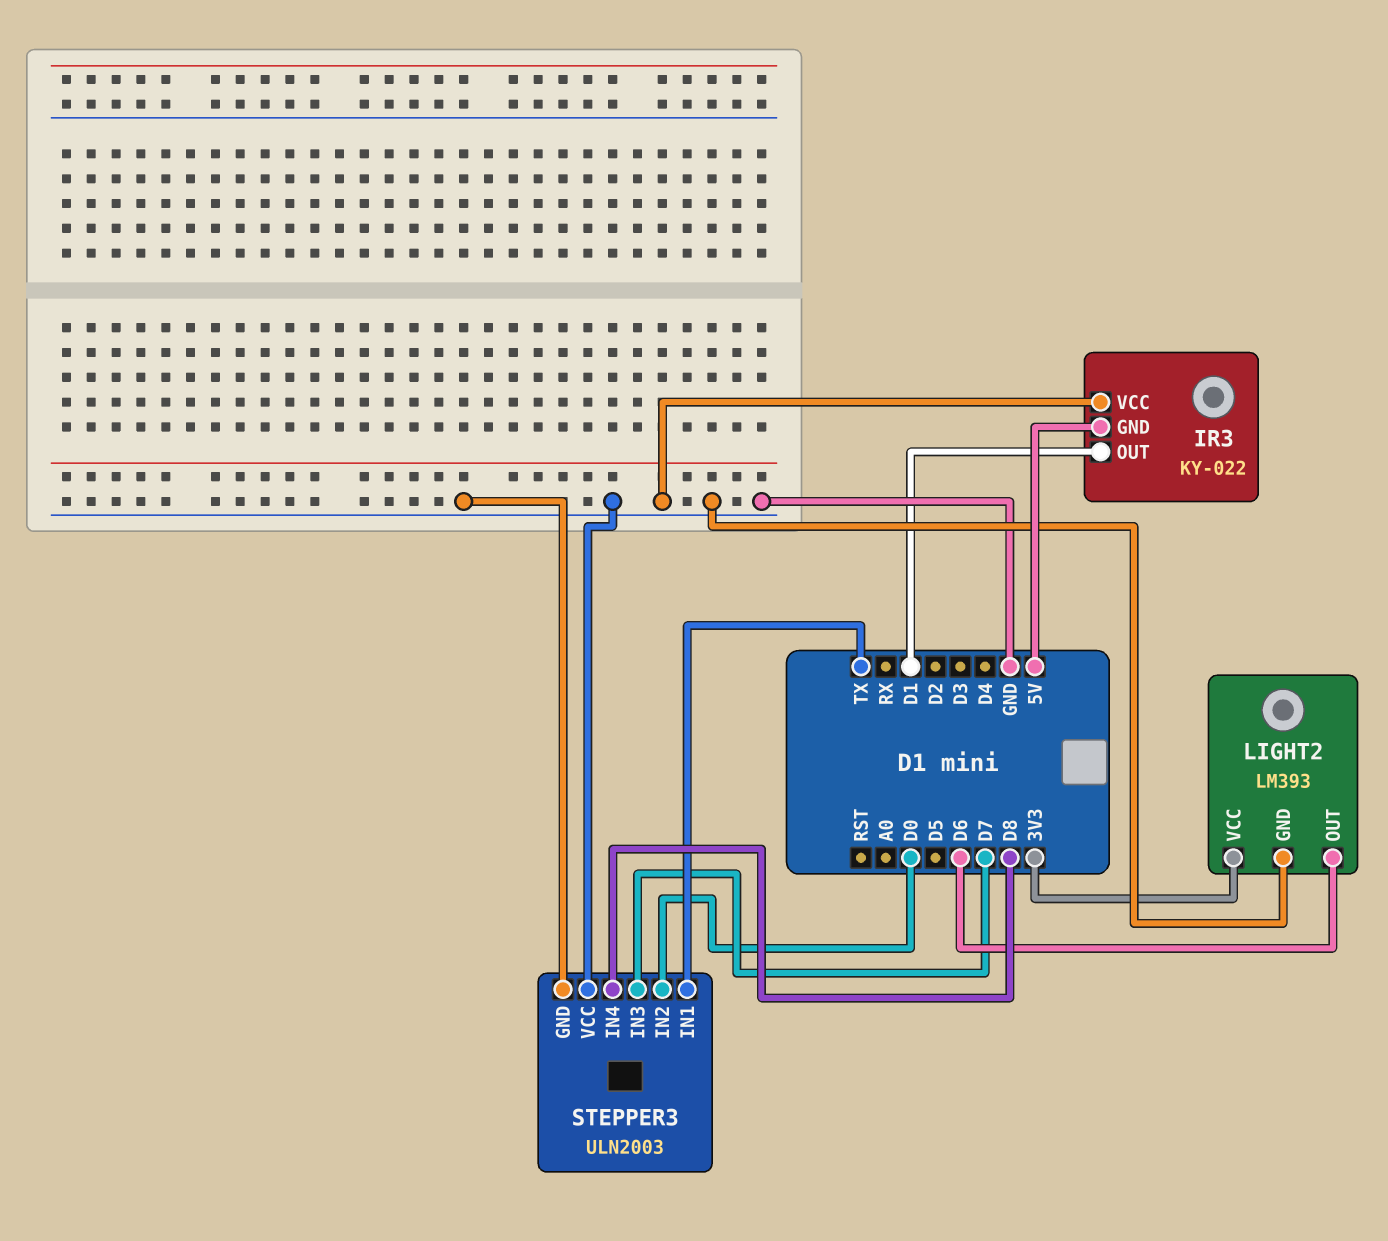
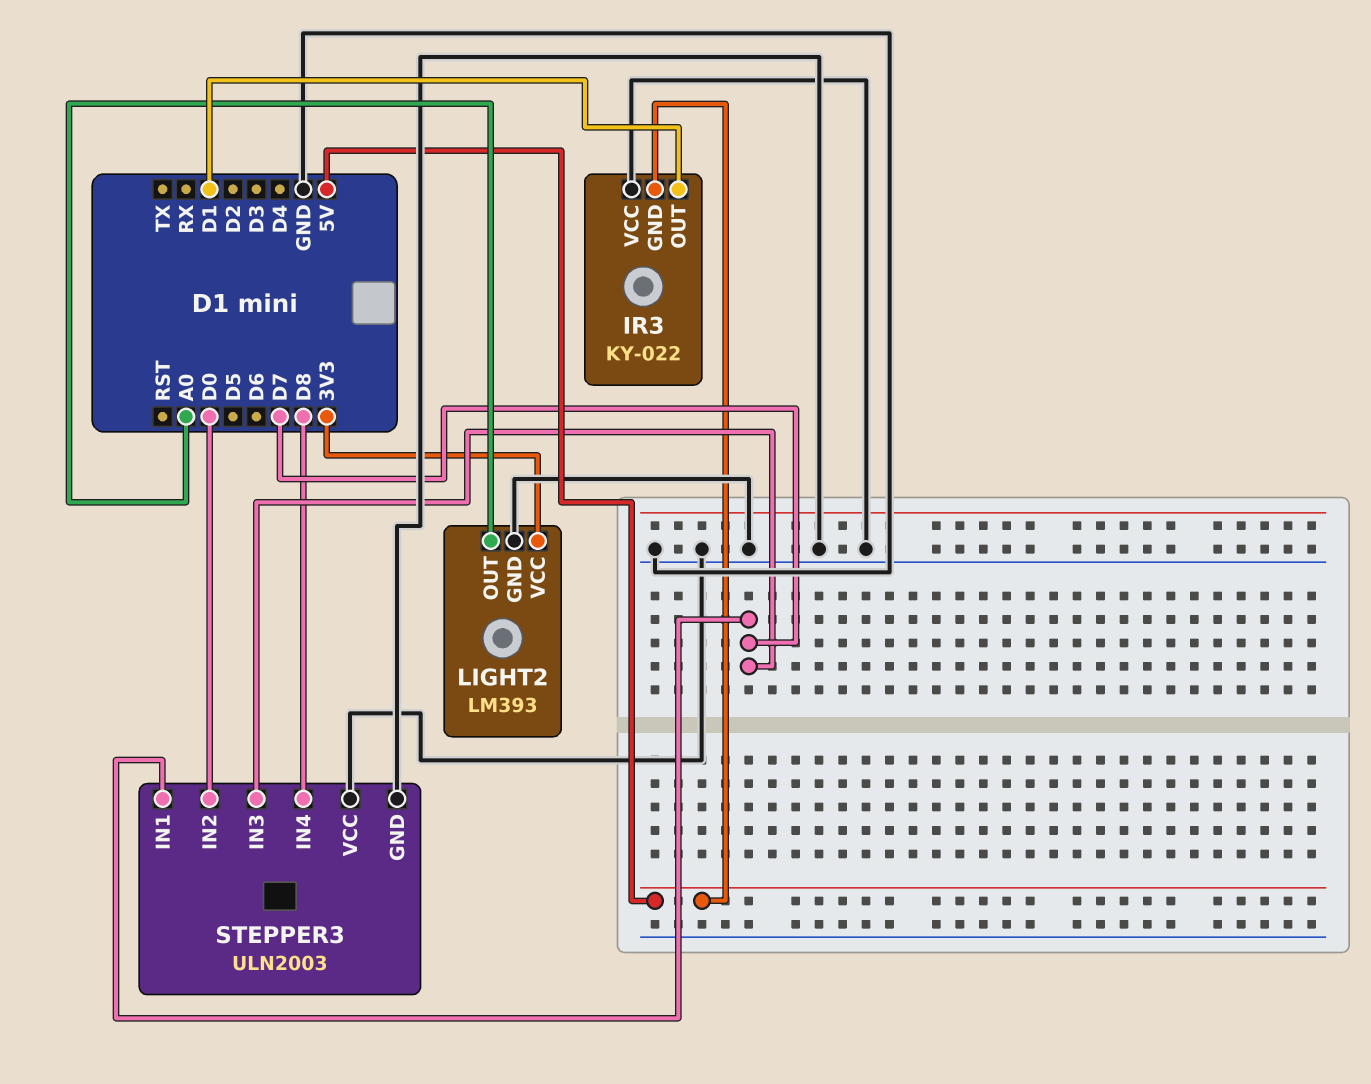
LIGHT2 pin OUT: D6 -> A0
STEPPER3 pin IN1: TX -> D7

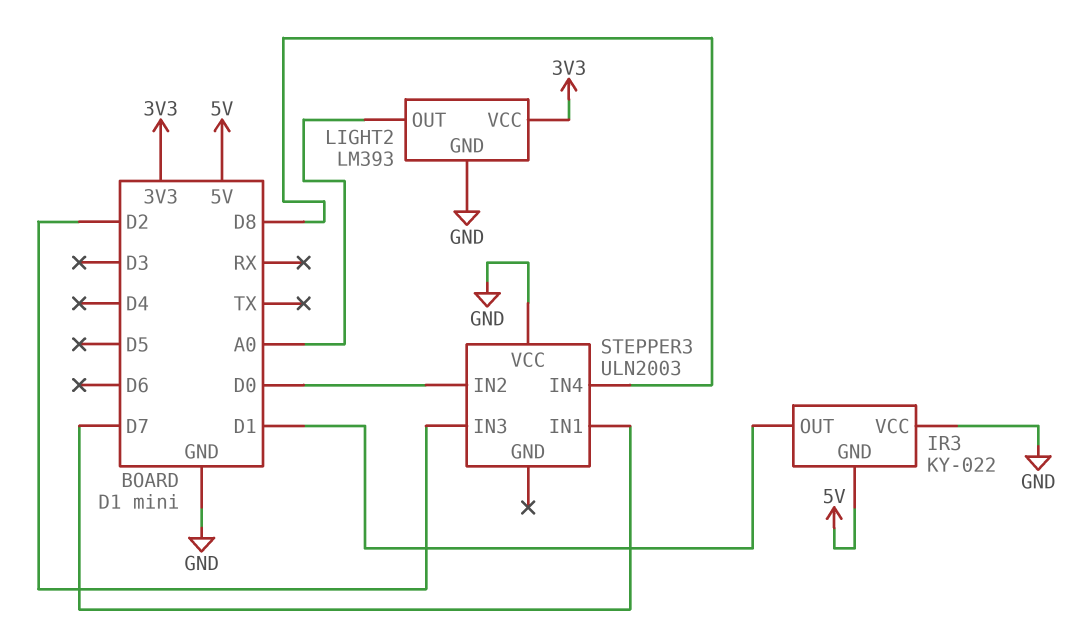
STEPPER3 pin GND: GND -> none
STEPPER3 pin IN3: D7 -> D2

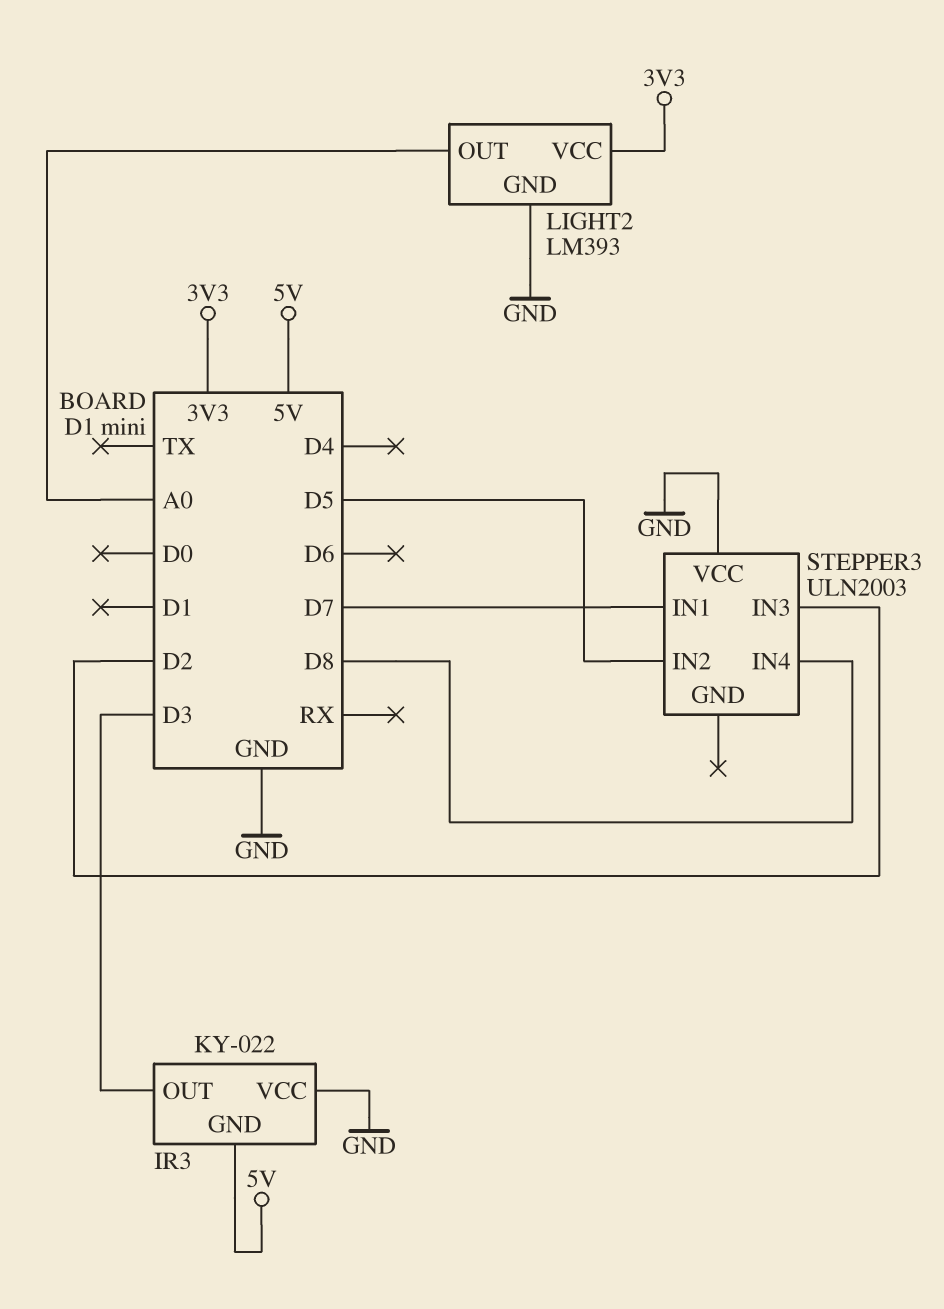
IR3 pin OUT: D1 -> D3
STEPPER3 pin IN2: D0 -> D5

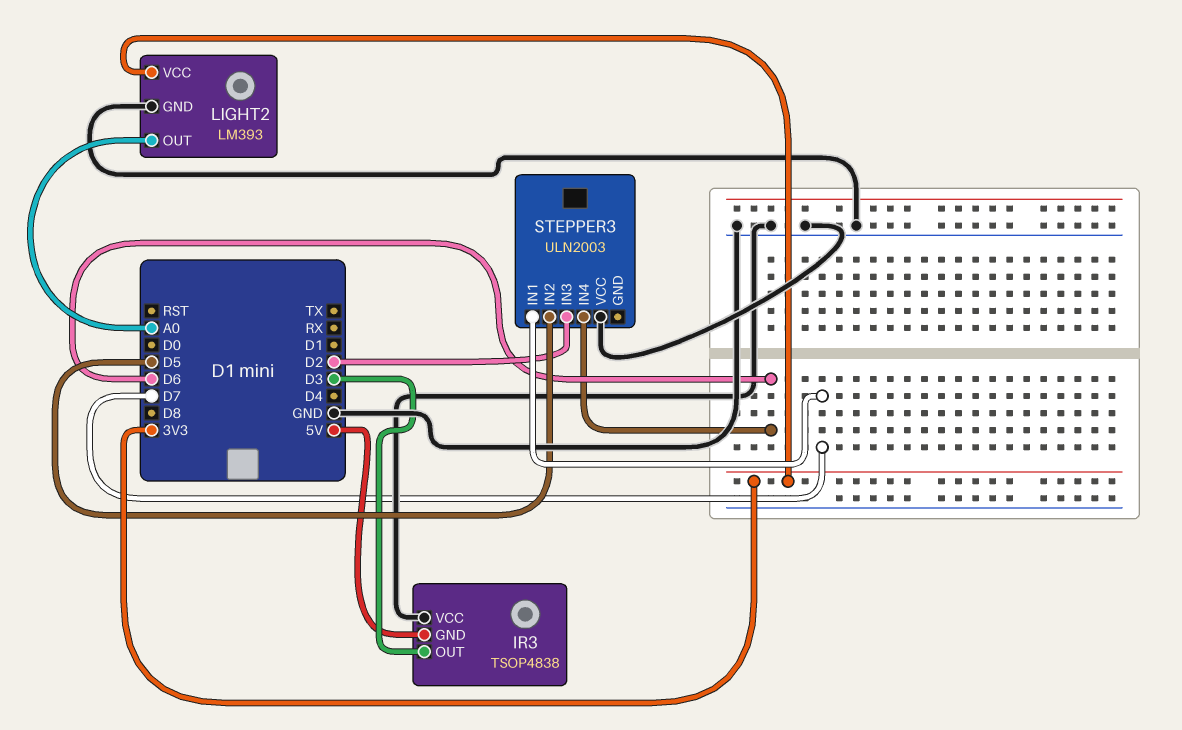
IR3: KY-022 -> TSOP4838
STEPPER3 pin IN4: D8 -> D6

